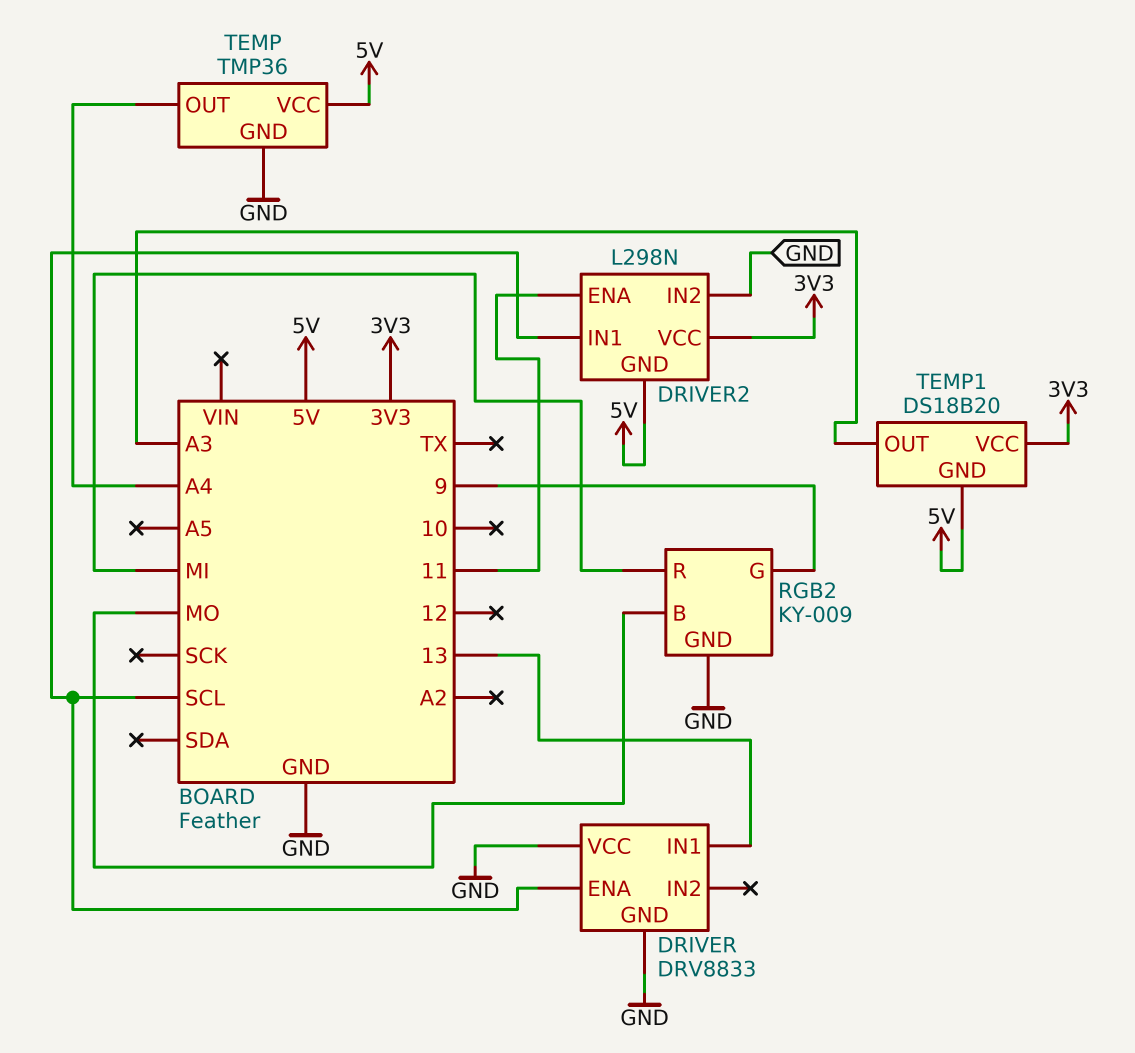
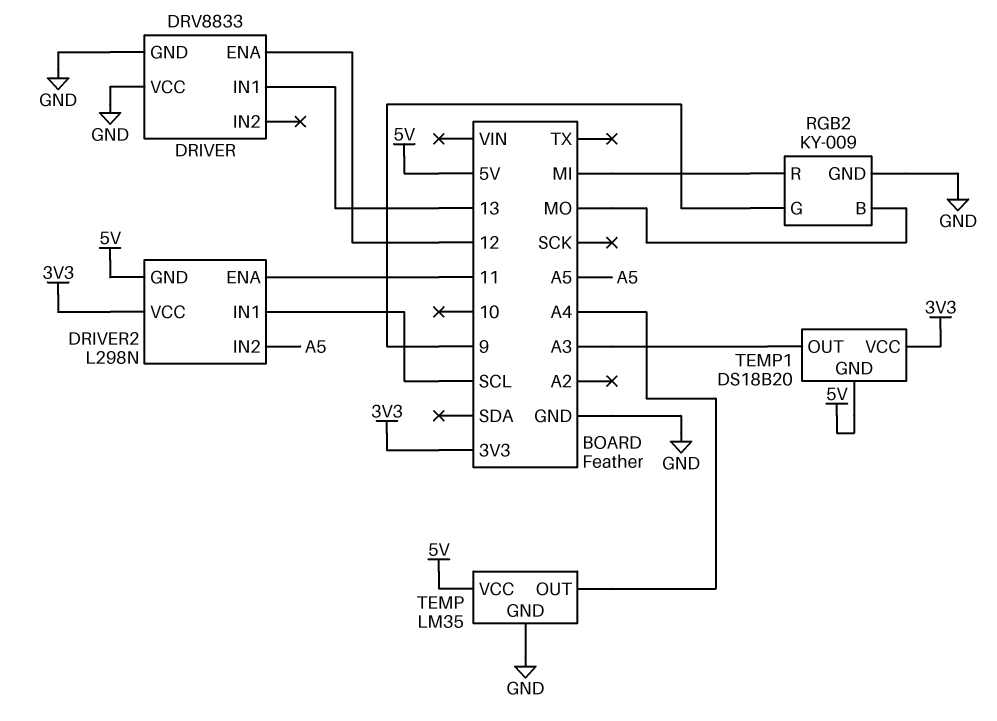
DRIVER pin ENA: SCL -> 12
DRIVER2 pin IN2: GND -> A5
TEMP: TMP36 -> LM35

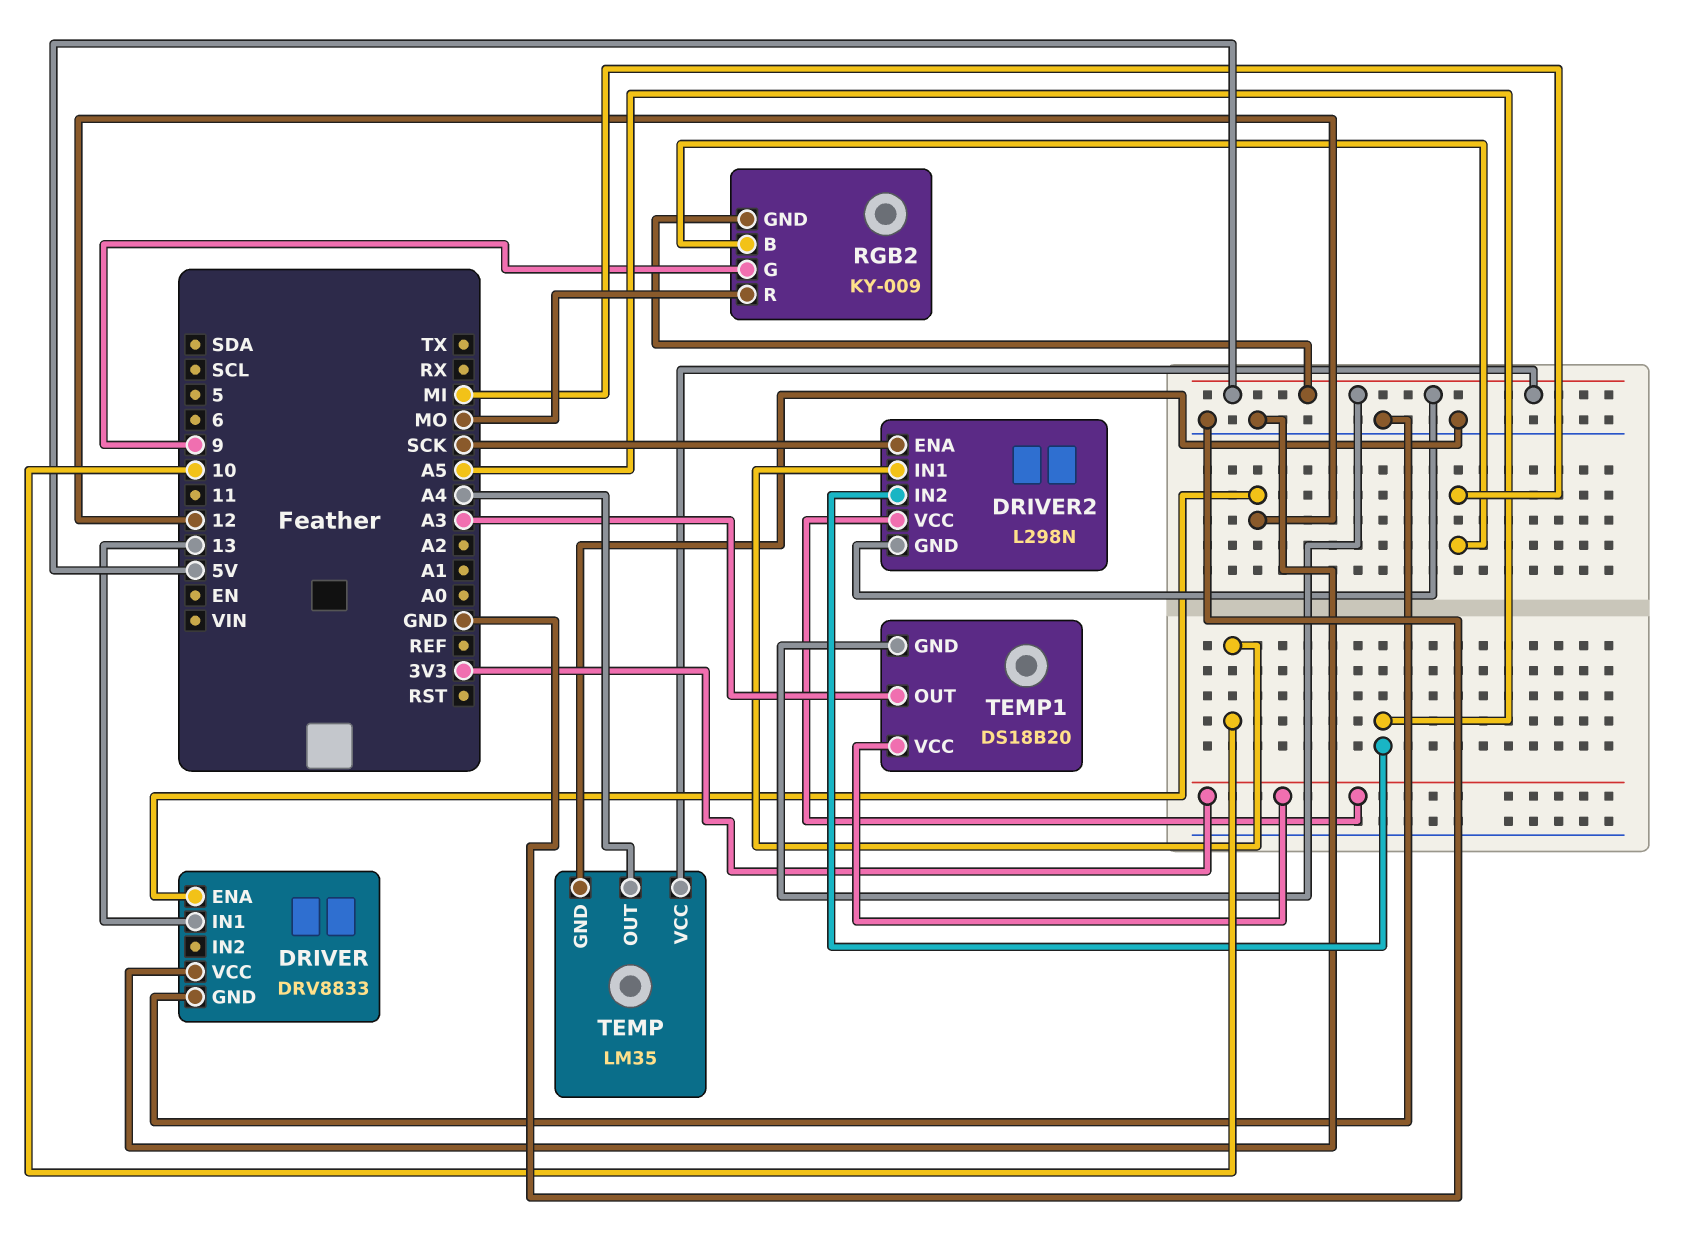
DRIVER2 pin ENA: 11 -> SCK
DRIVER2 pin IN1: SCL -> 10
RGB2 pin B: MO -> MI
RGB2 pin GND: GND -> 5V
RGB2 pin R: MI -> MO

